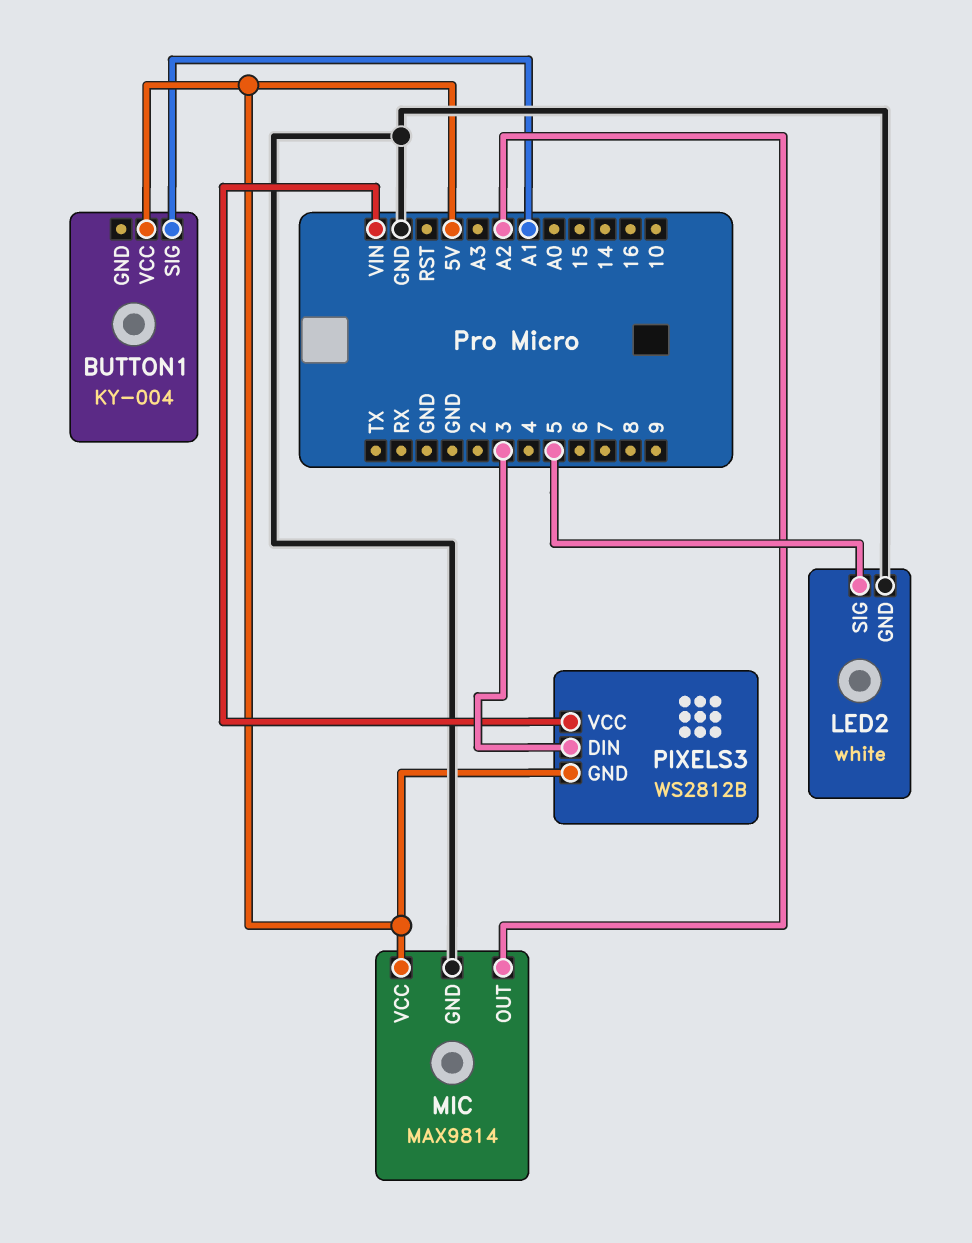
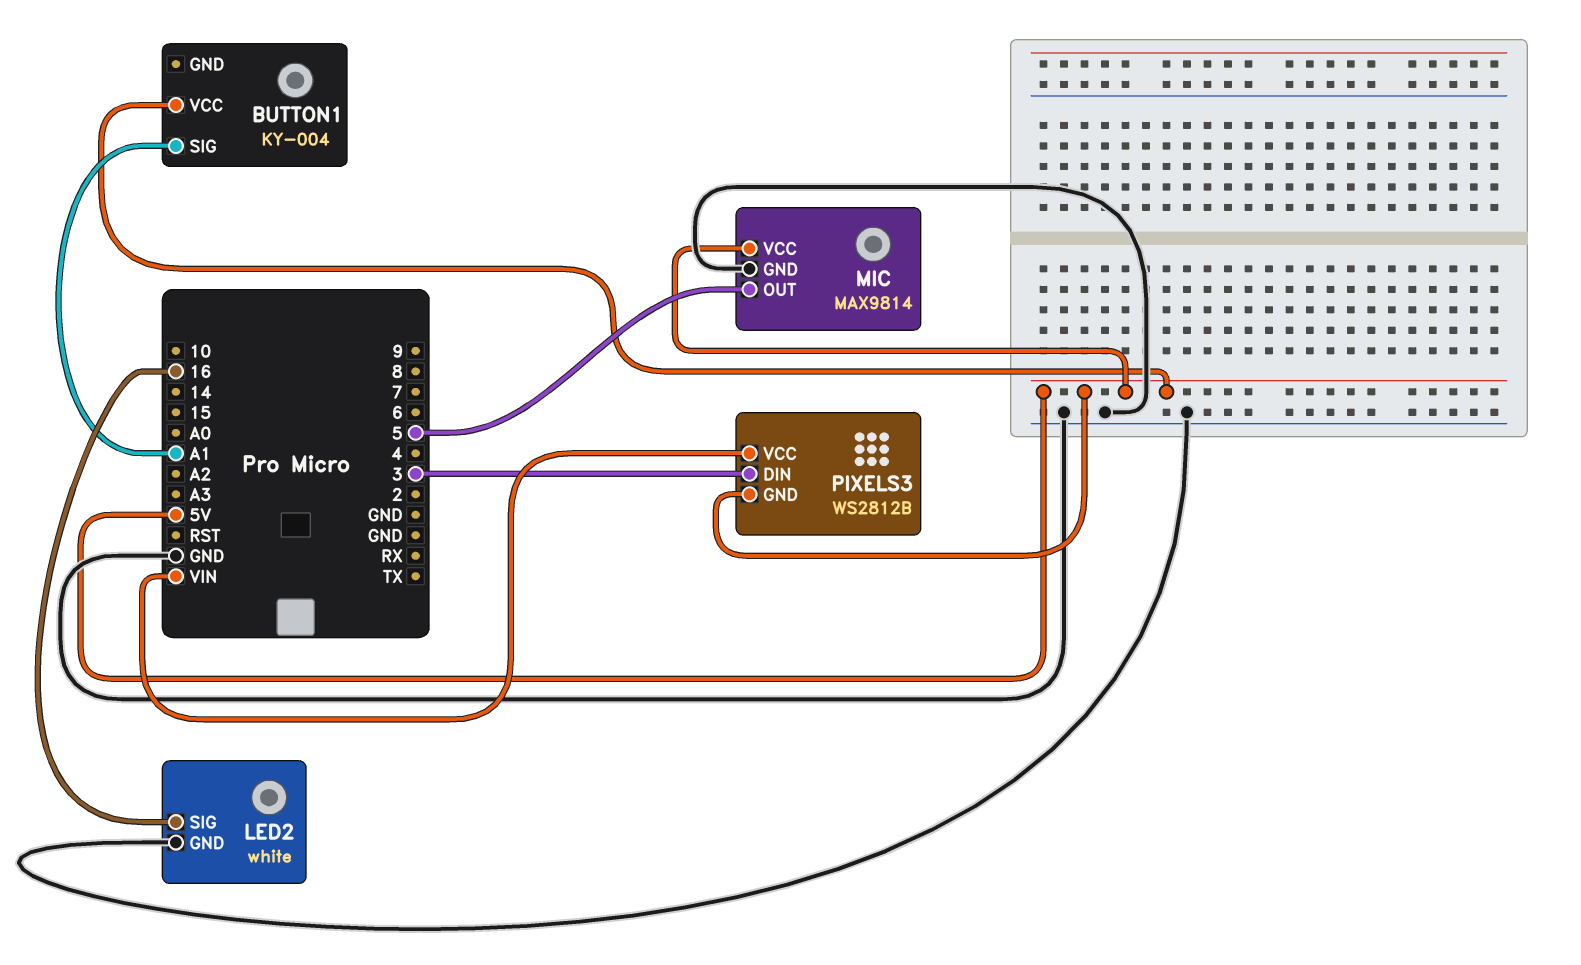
LED2 pin SIG: 5 -> 16
MIC pin OUT: A2 -> 5

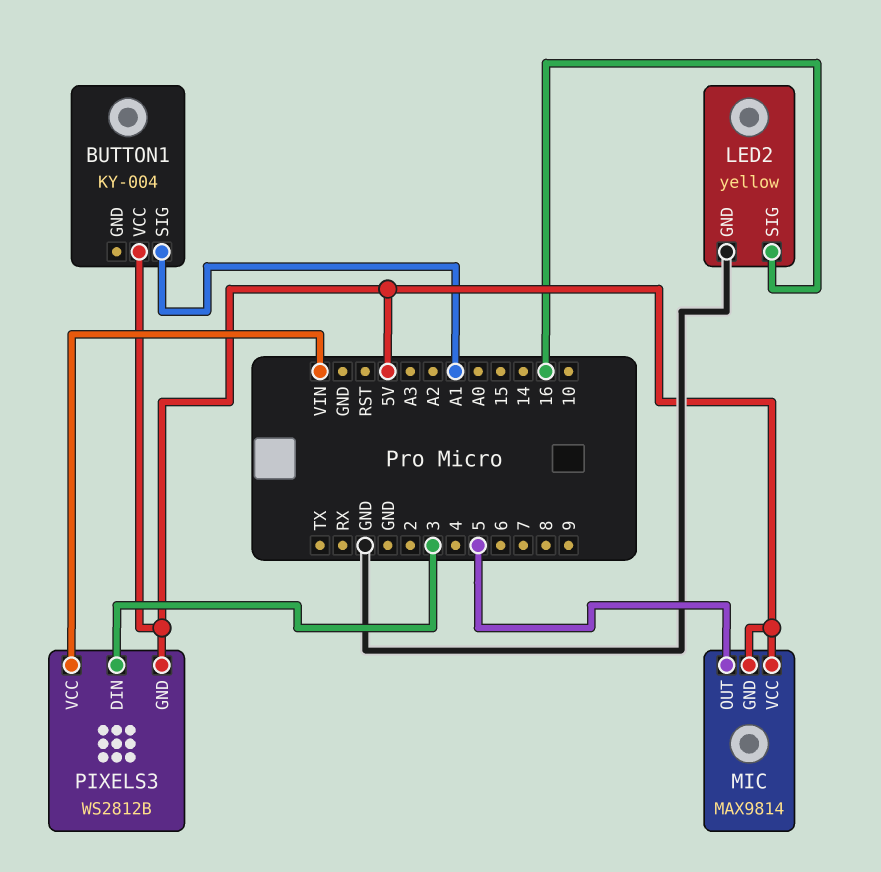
LED2: white -> yellow
MIC pin GND: GND -> 5V

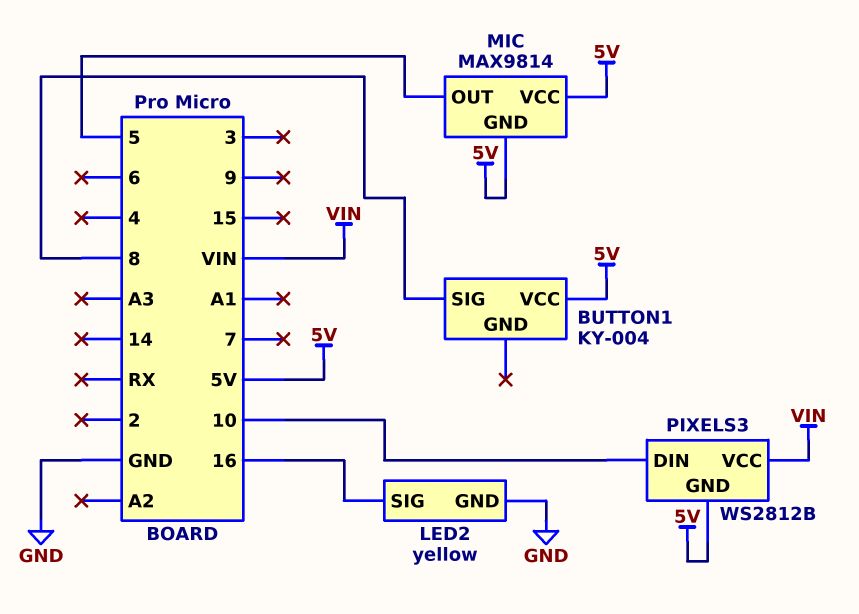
BUTTON1 pin SIG: A1 -> 8
PIXELS3 pin DIN: 3 -> 10

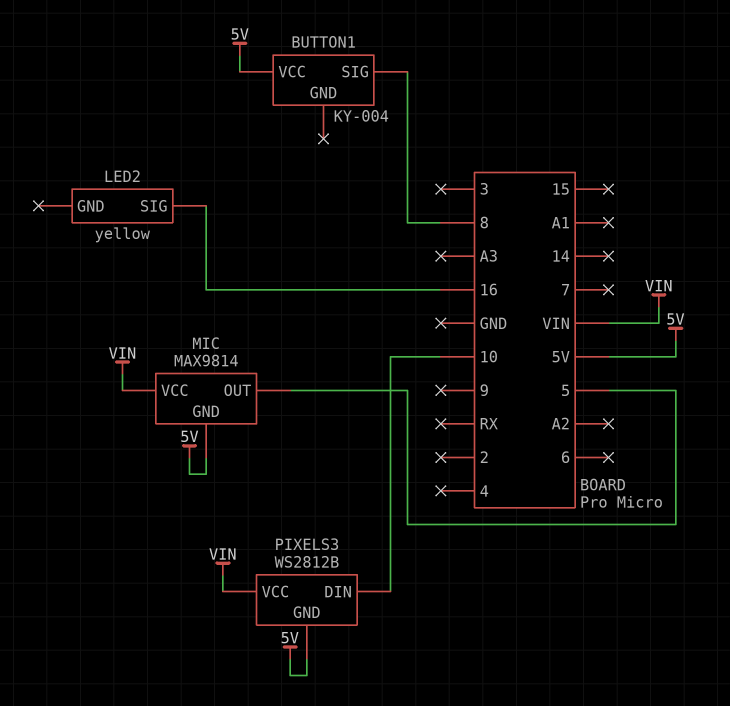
LED2 pin GND: GND -> none
MIC pin VCC: 5V -> VIN

